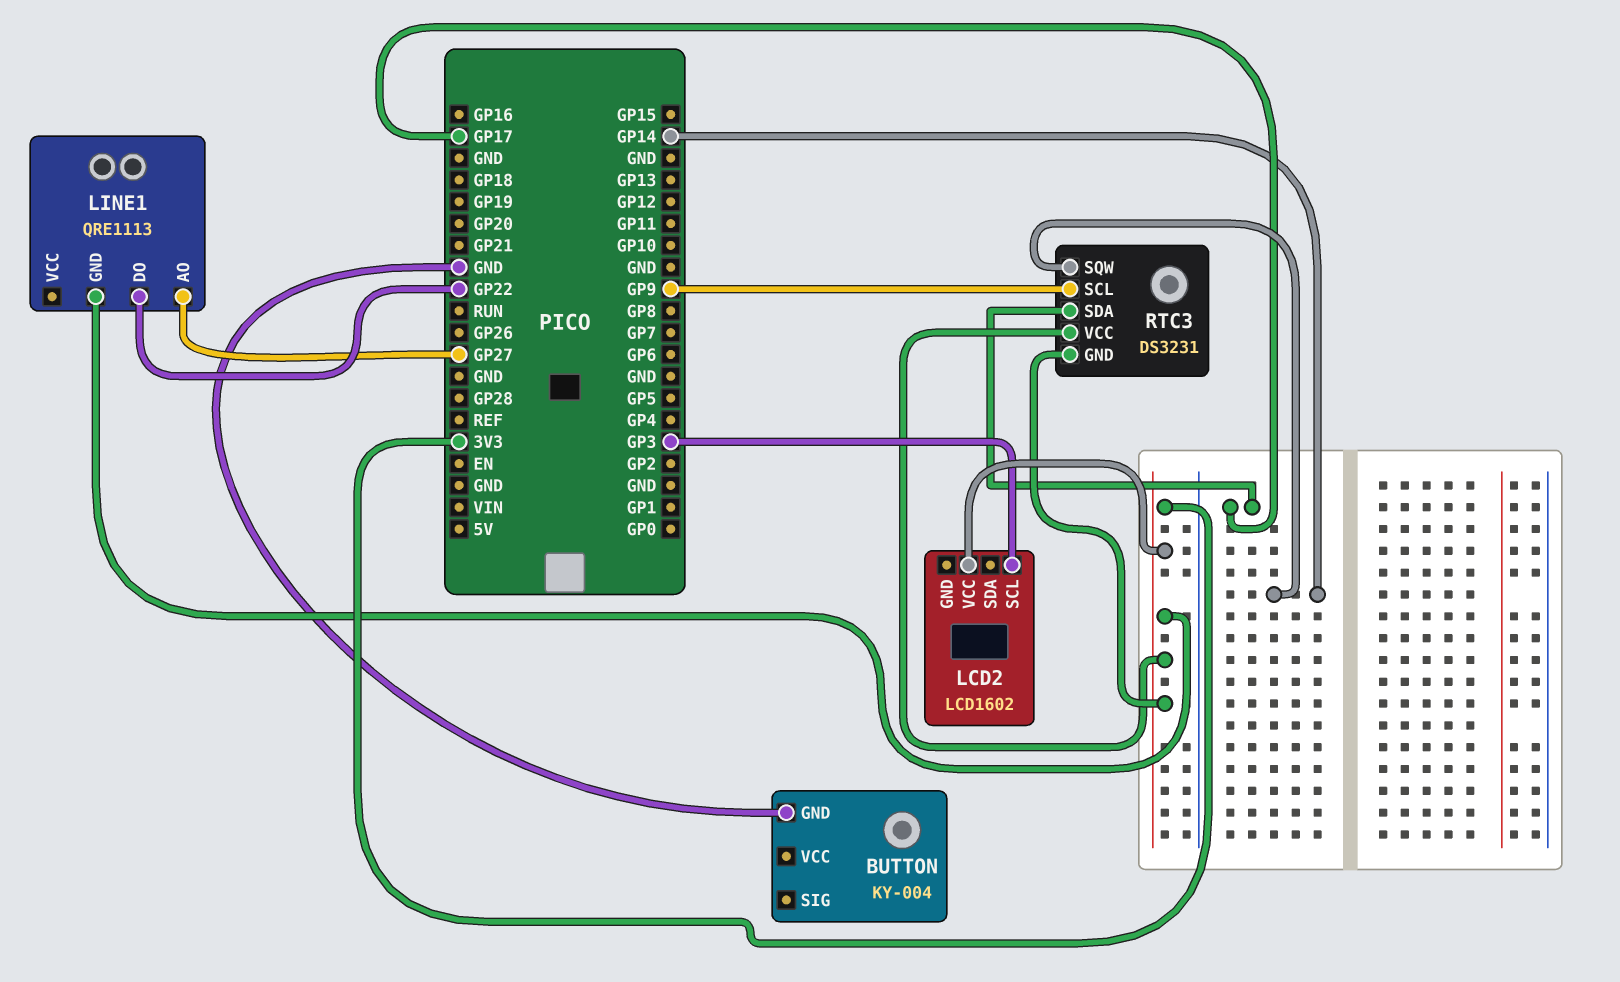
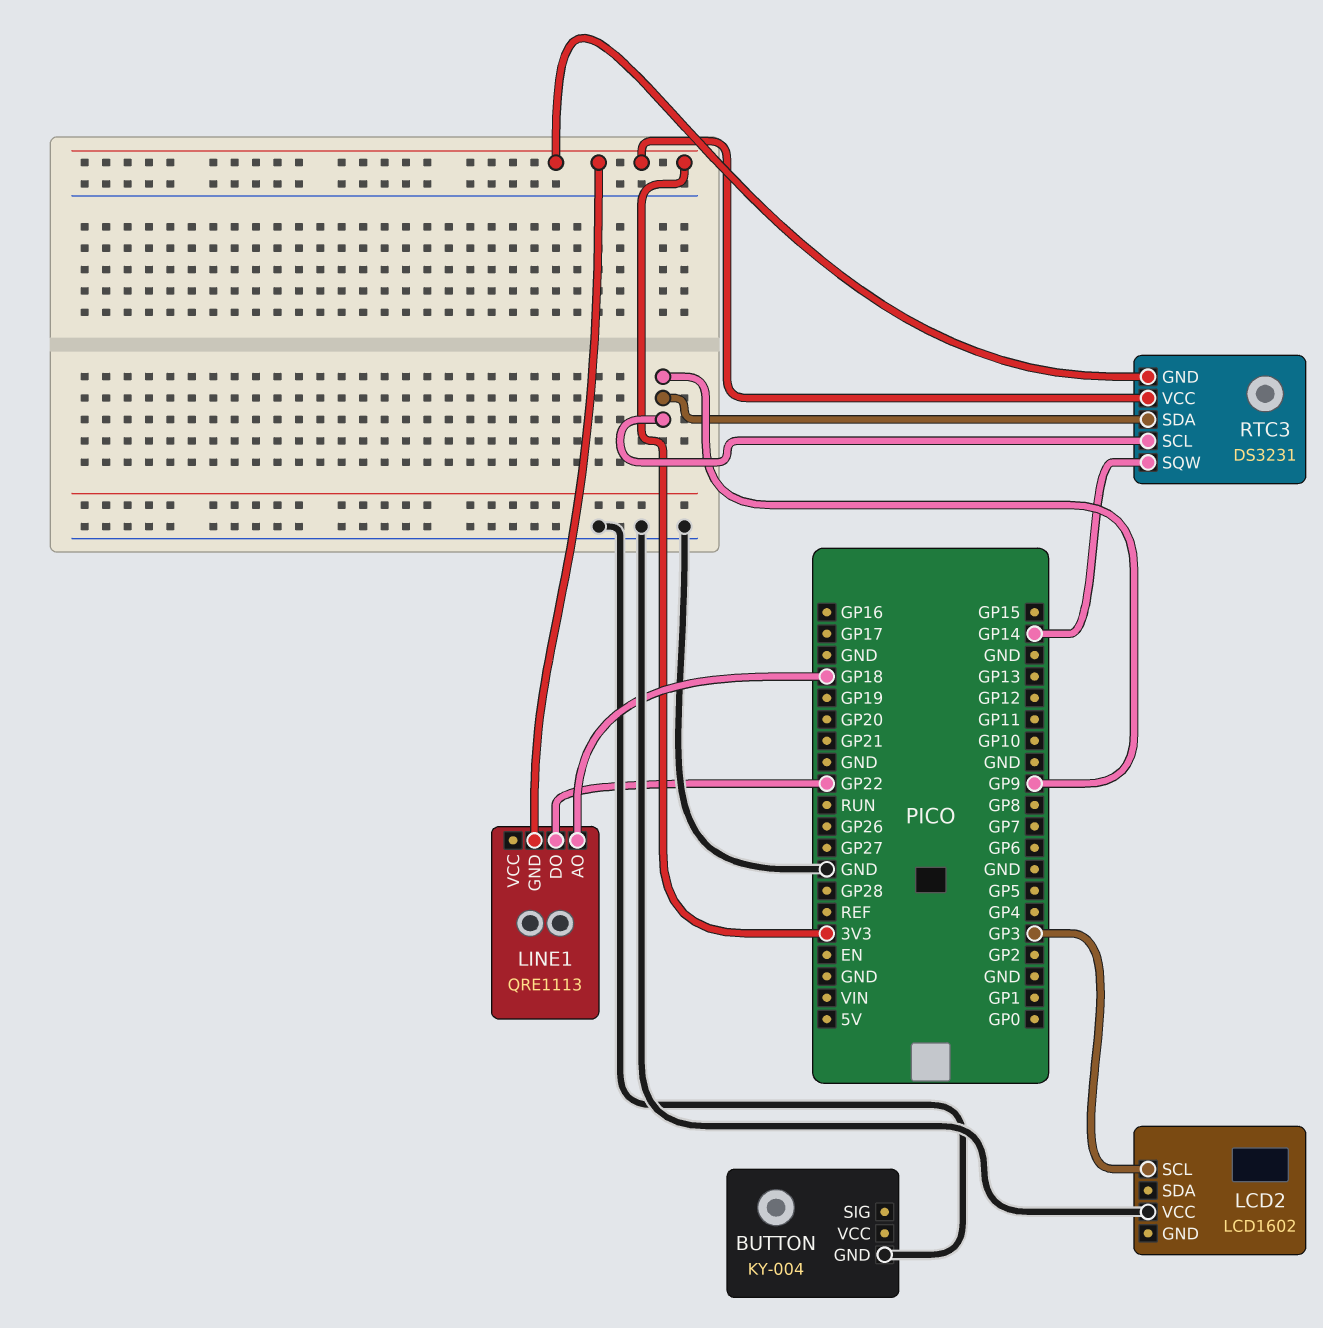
LCD2 pin VCC: 3V3 -> GND
LINE1 pin AO: GP27 -> GP18
RTC3 pin SDA: GP17 -> GP9

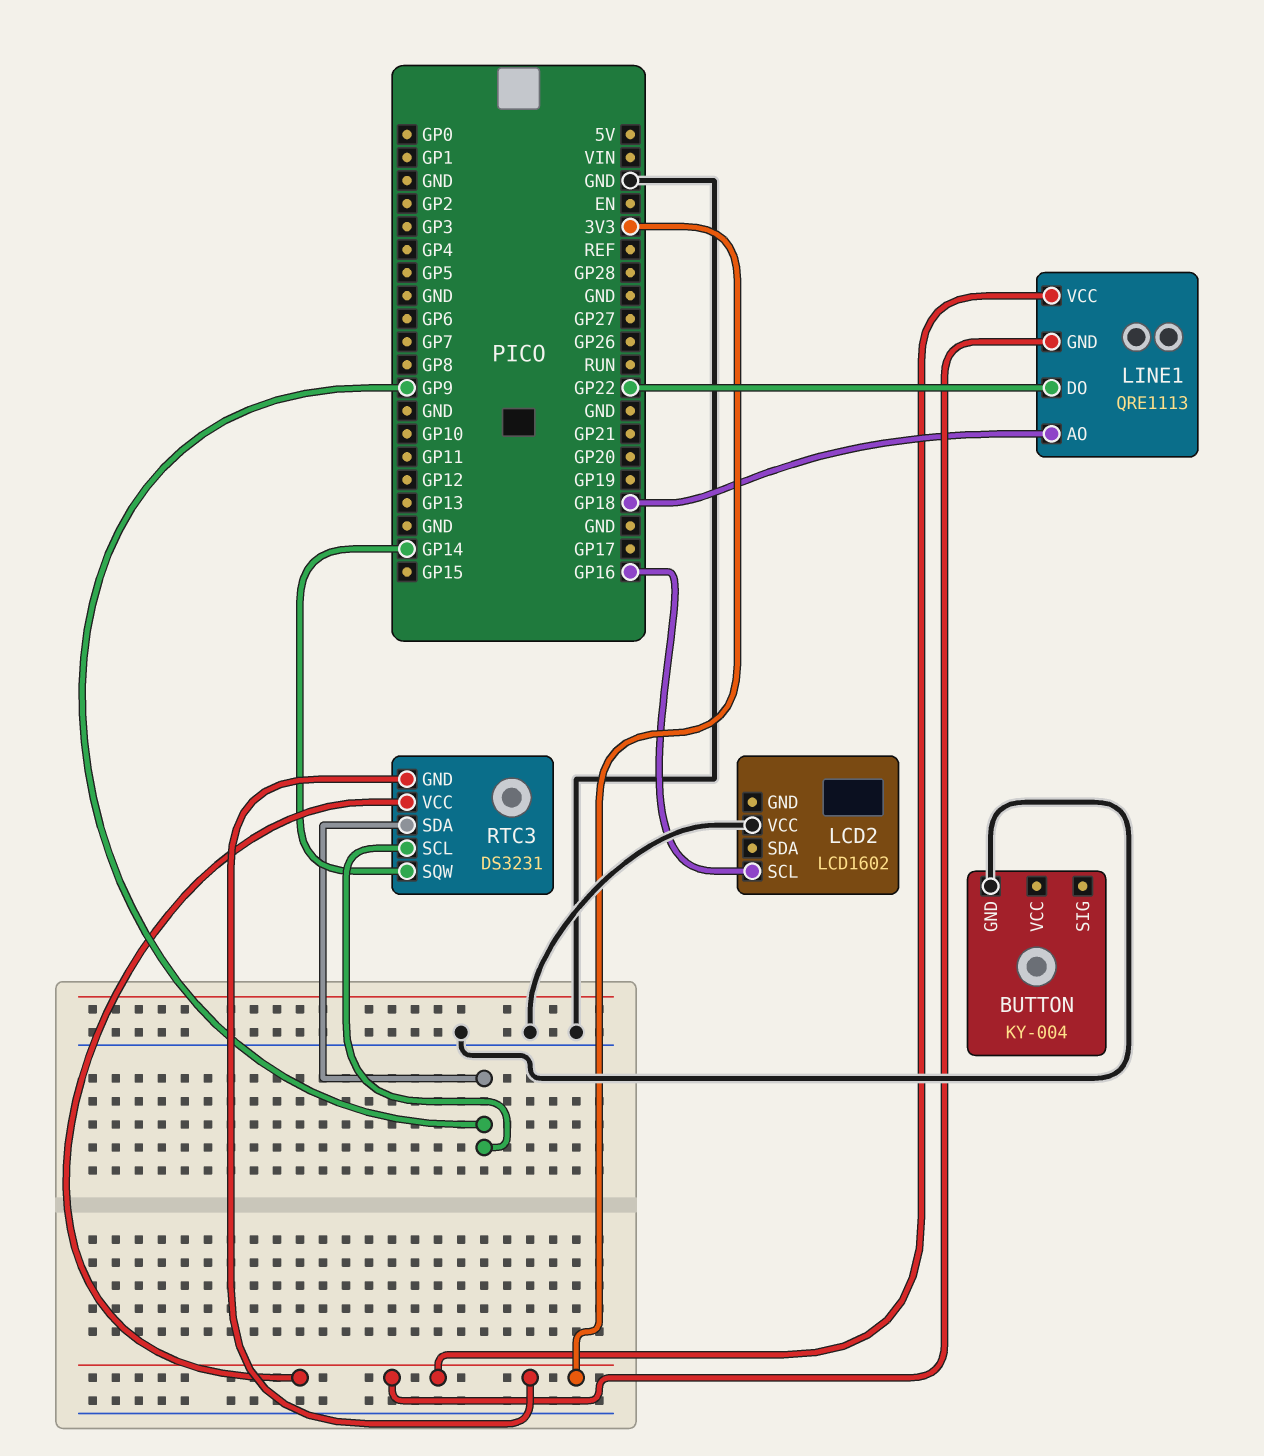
LCD2 pin SCL: GP3 -> GP16
LINE1 pin VCC: none -> 3V3

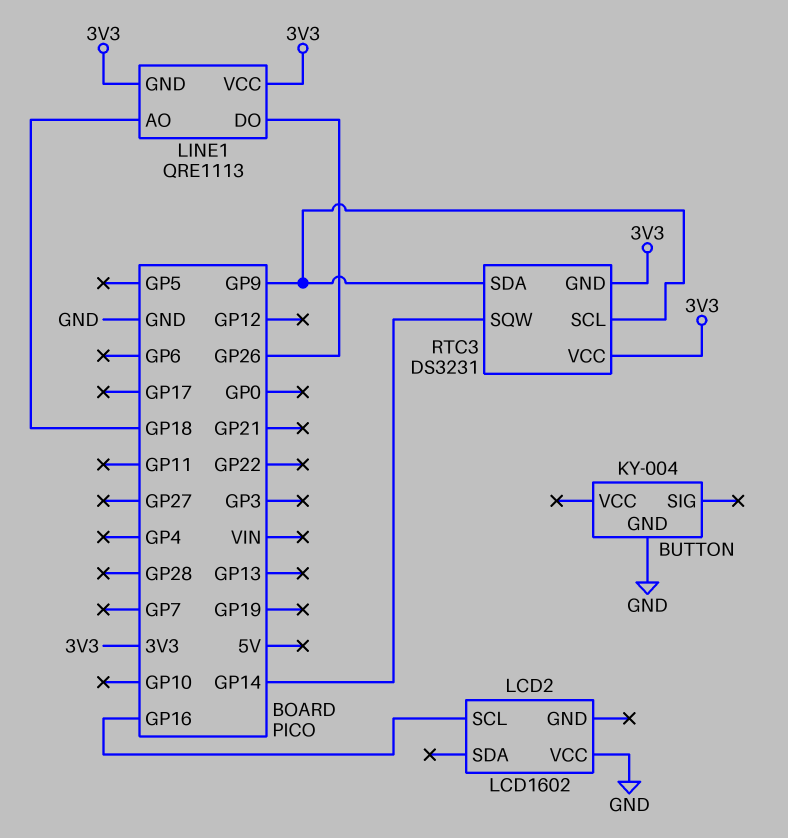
LINE1 pin DO: GP22 -> GP26

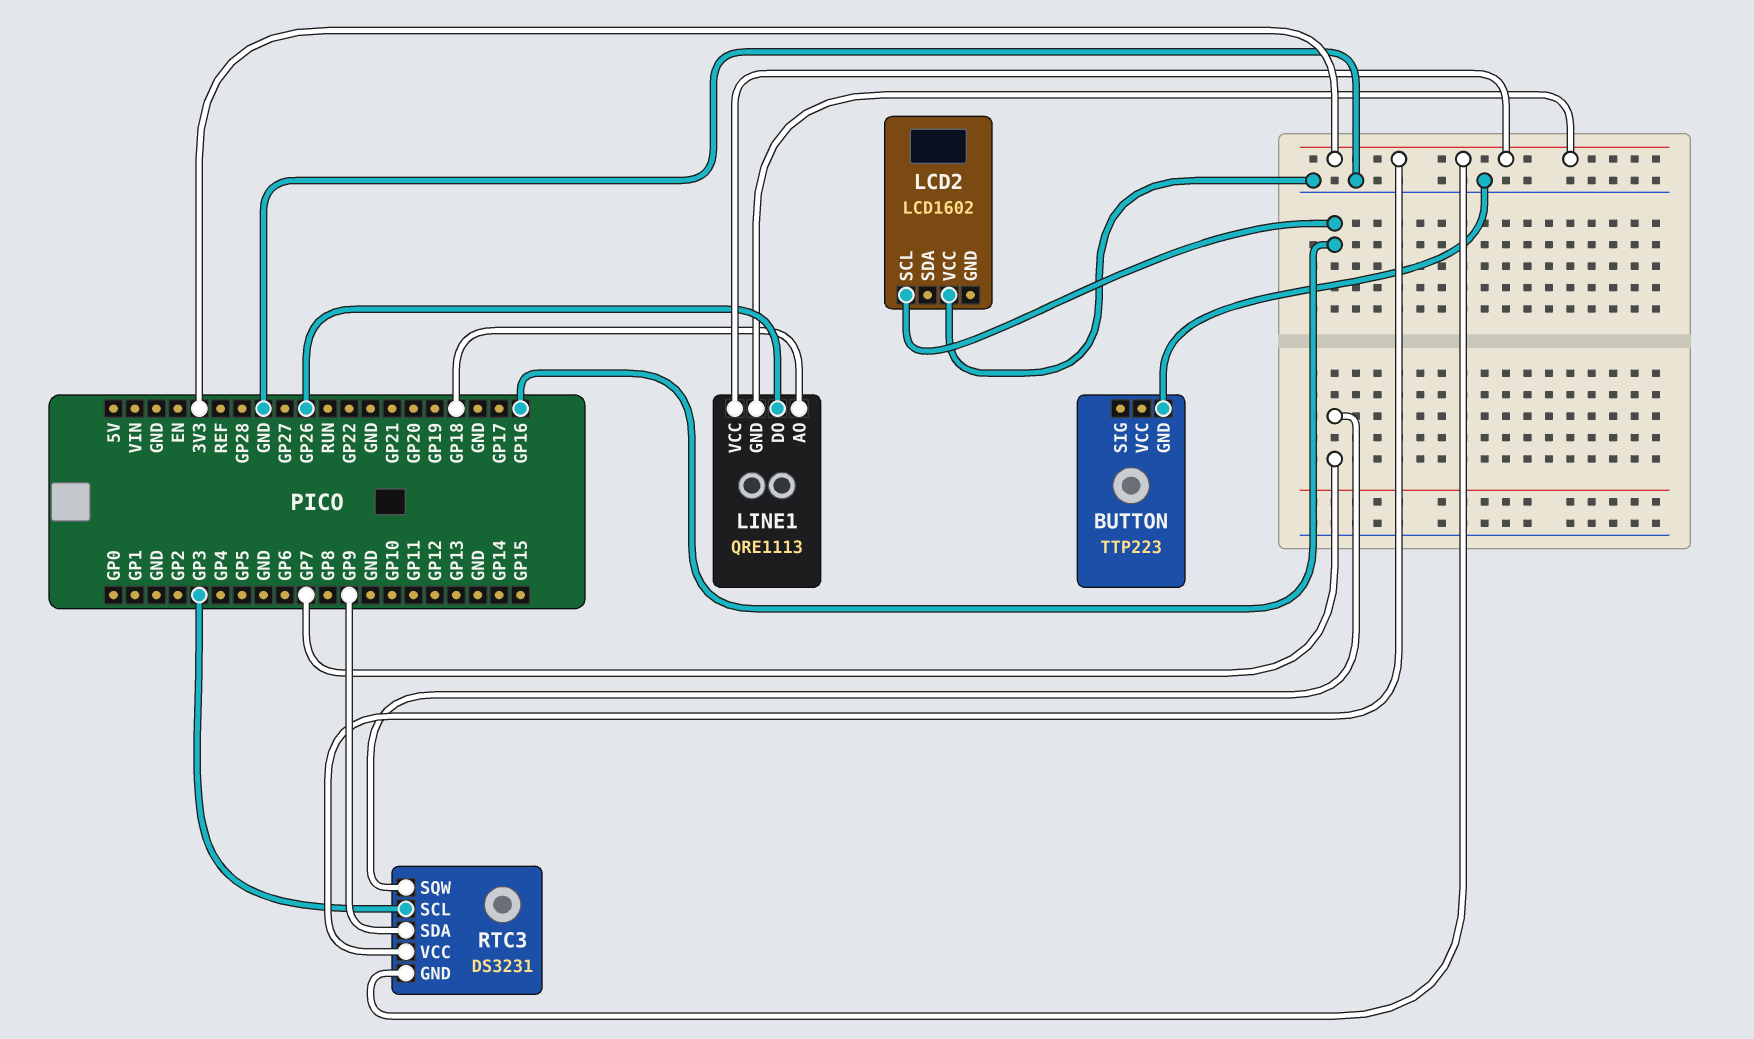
BUTTON: KY-004 -> TTP223
RTC3 pin SCL: GP9 -> GP3
RTC3 pin SQW: GP14 -> GP7

